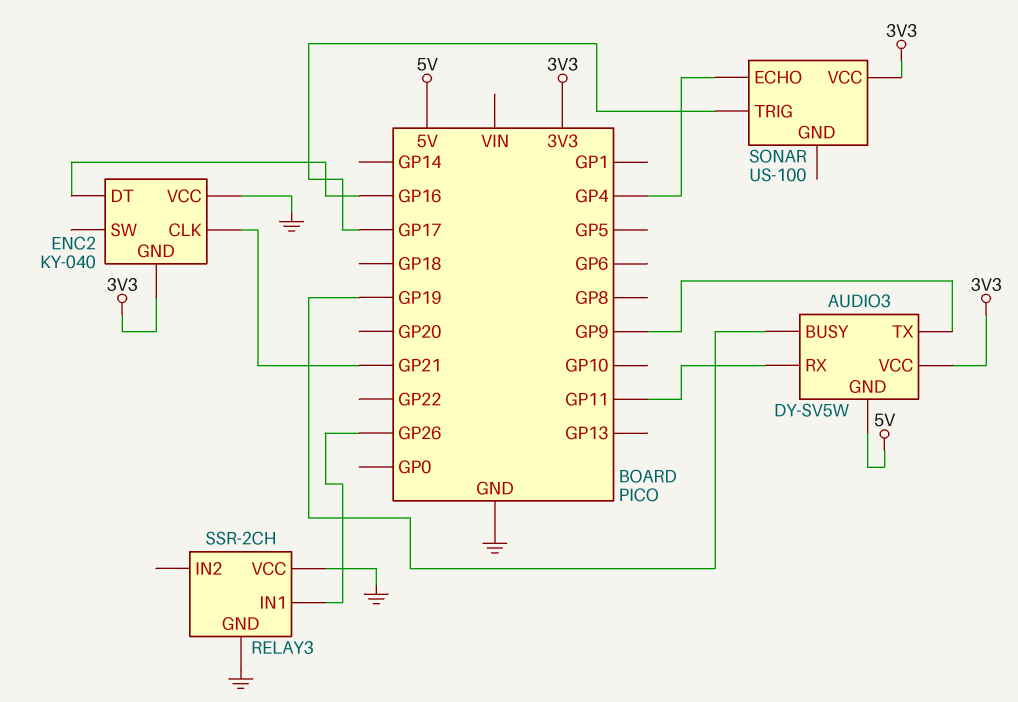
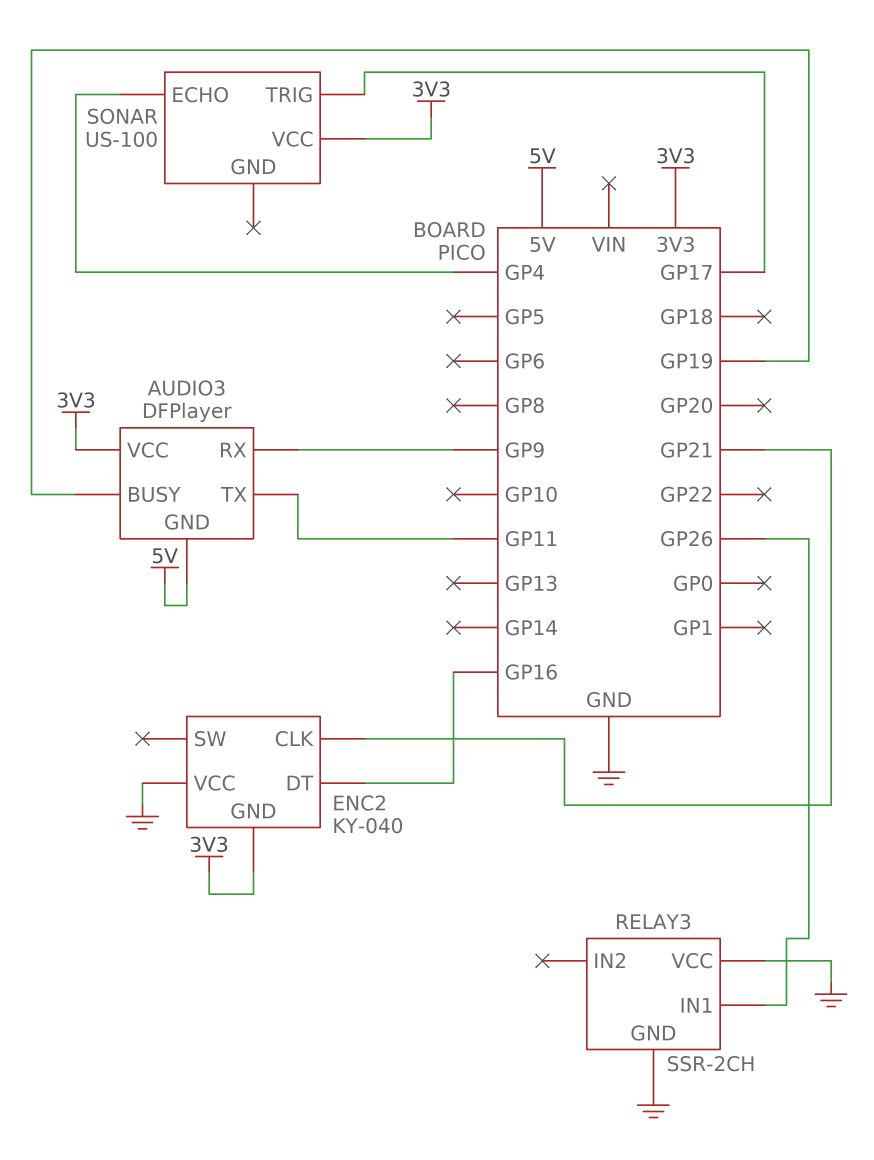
AUDIO3: DY-SV5W -> DFPlayer
AUDIO3 pin RX: GP11 -> GP9
AUDIO3 pin TX: GP9 -> GP11

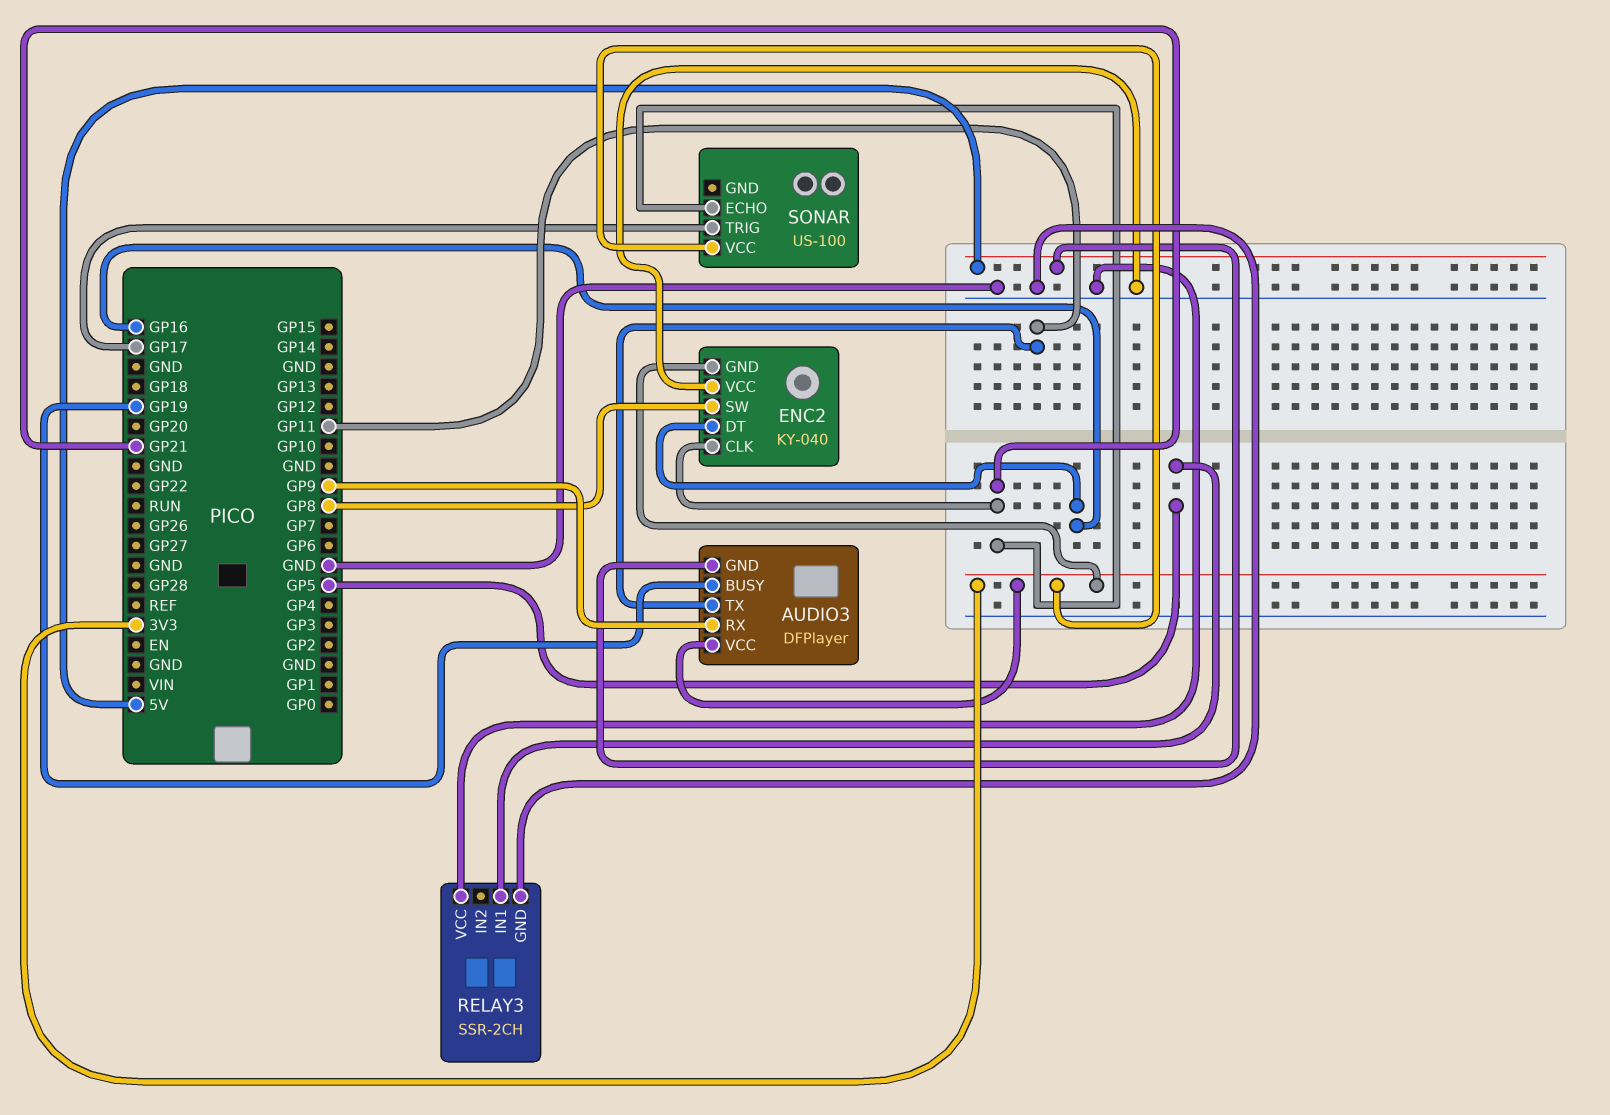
ENC2 pin SW: none -> GP8
RELAY3 pin IN1: GP26 -> GP5
SONAR pin ECHO: GP4 -> GP21

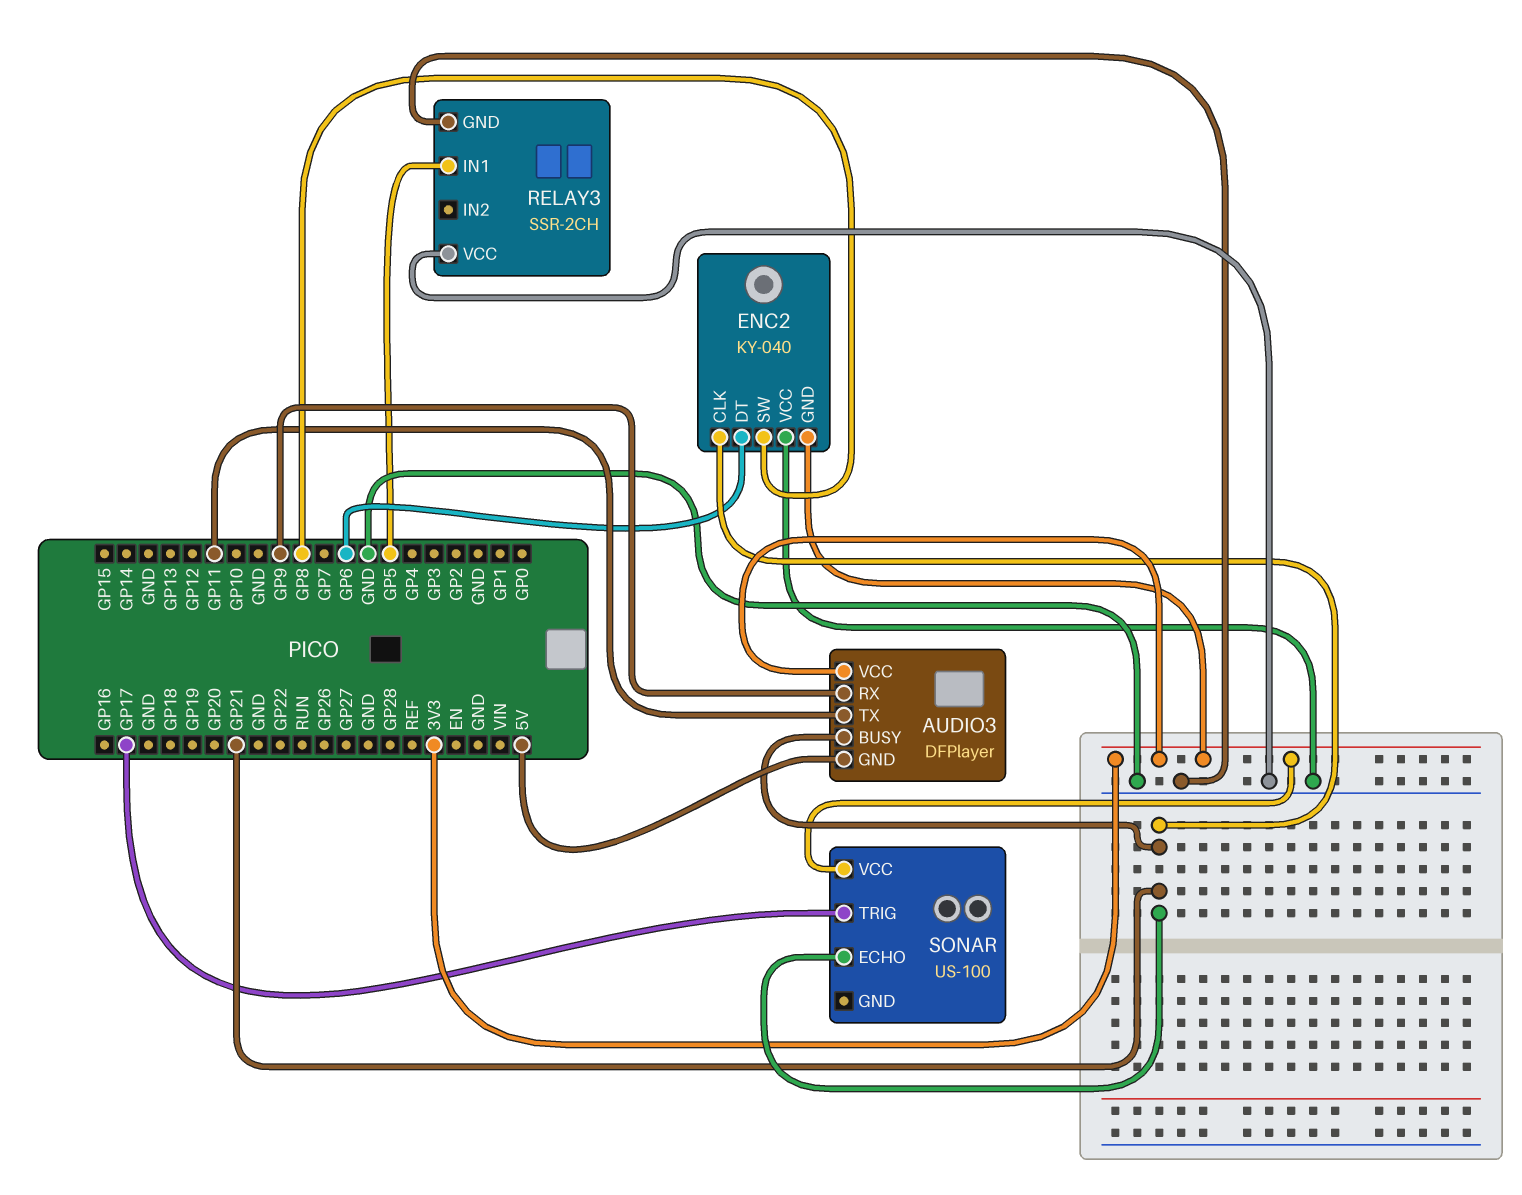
AUDIO3 pin BUSY: GP19 -> GP21
ENC2 pin DT: GP16 -> GP6

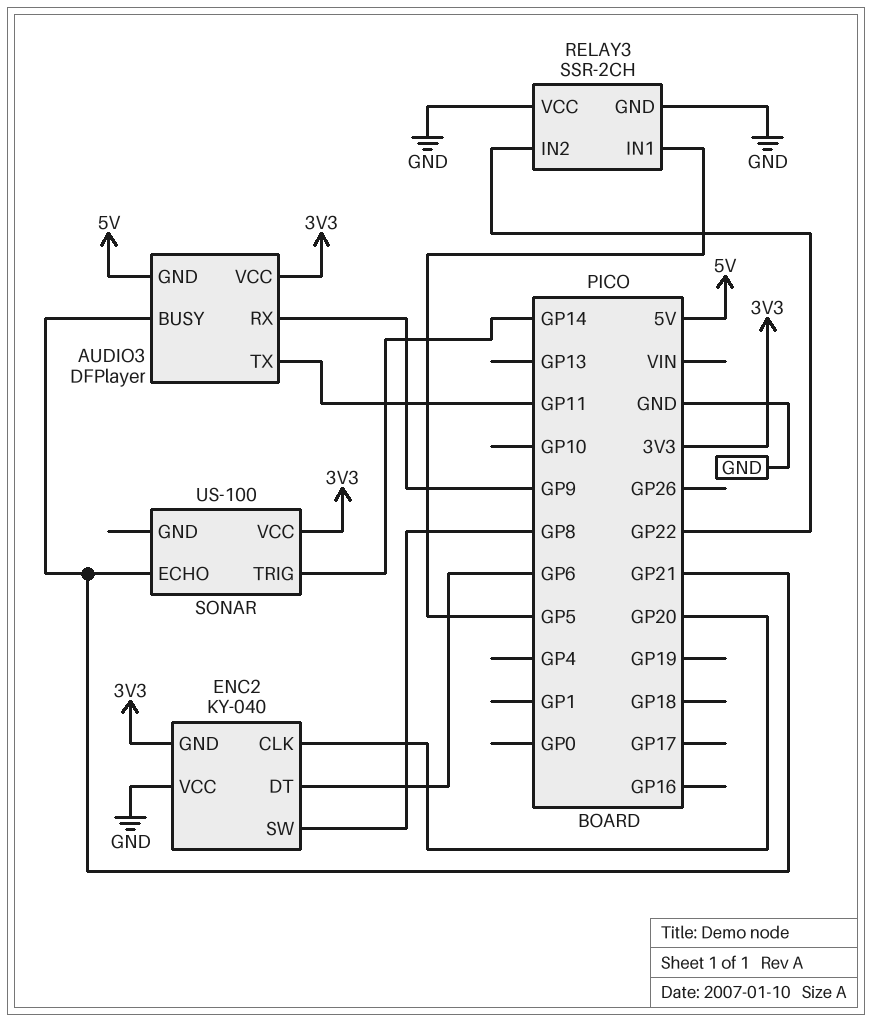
ENC2 pin CLK: GP21 -> GP20
RELAY3 pin IN2: none -> GP22
SONAR pin TRIG: GP17 -> GP14

